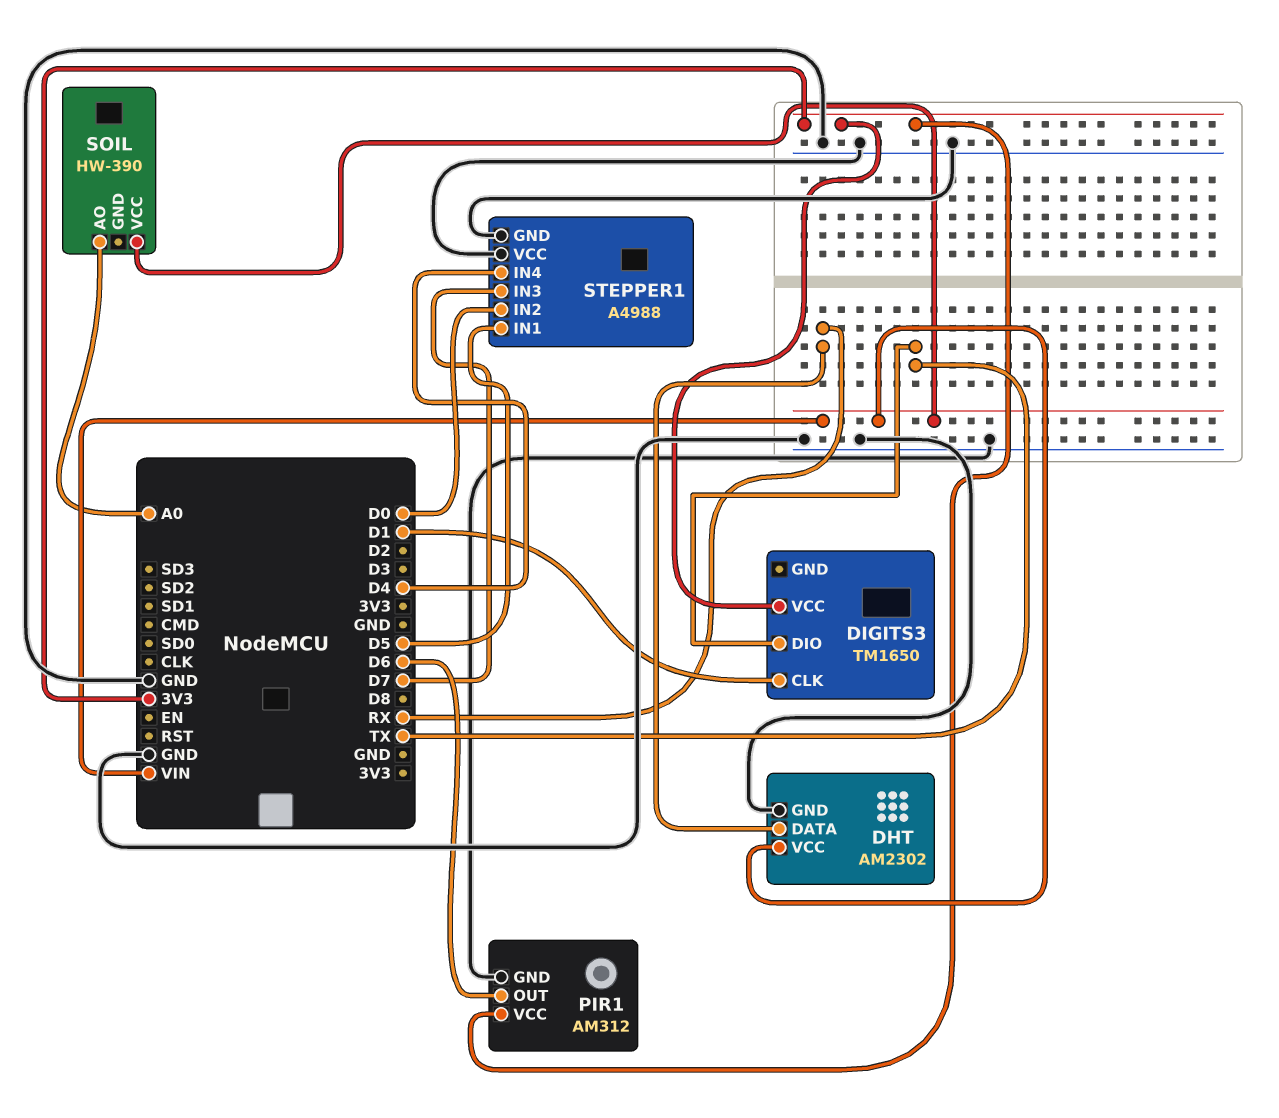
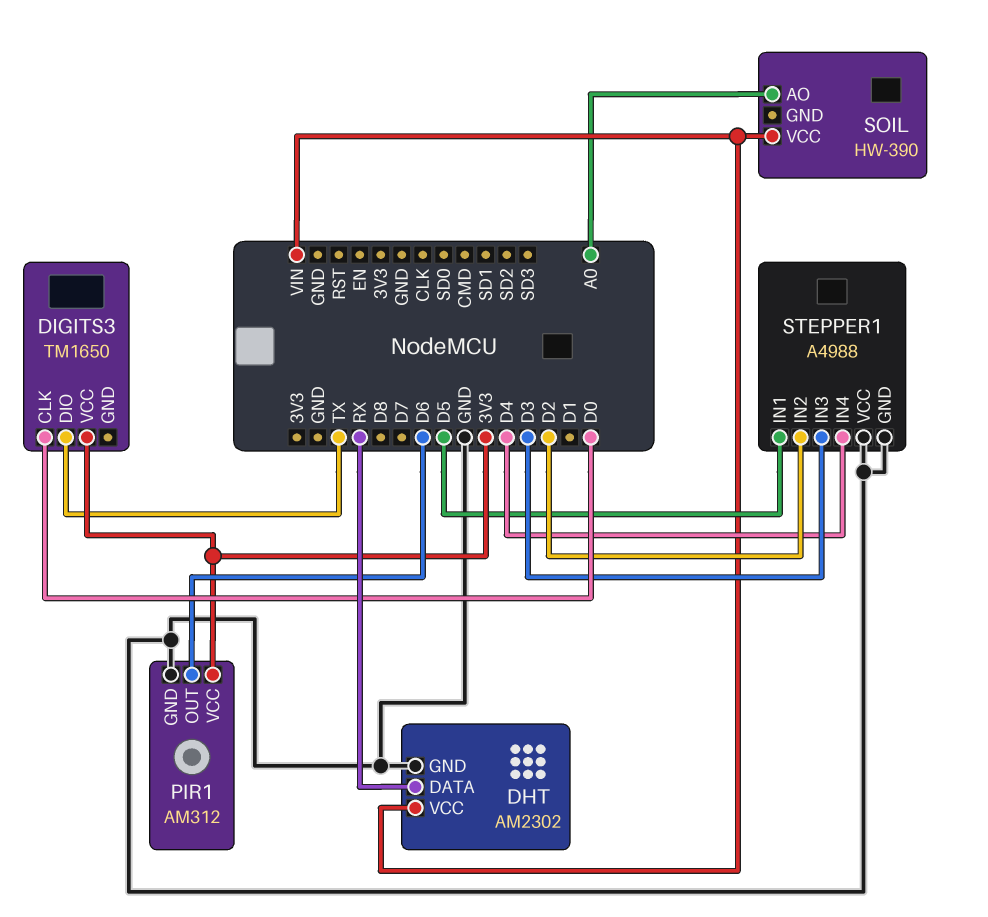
DIGITS3 pin CLK: D1 -> D0
STEPPER1 pin IN2: D0 -> D2
STEPPER1 pin IN3: D7 -> D3

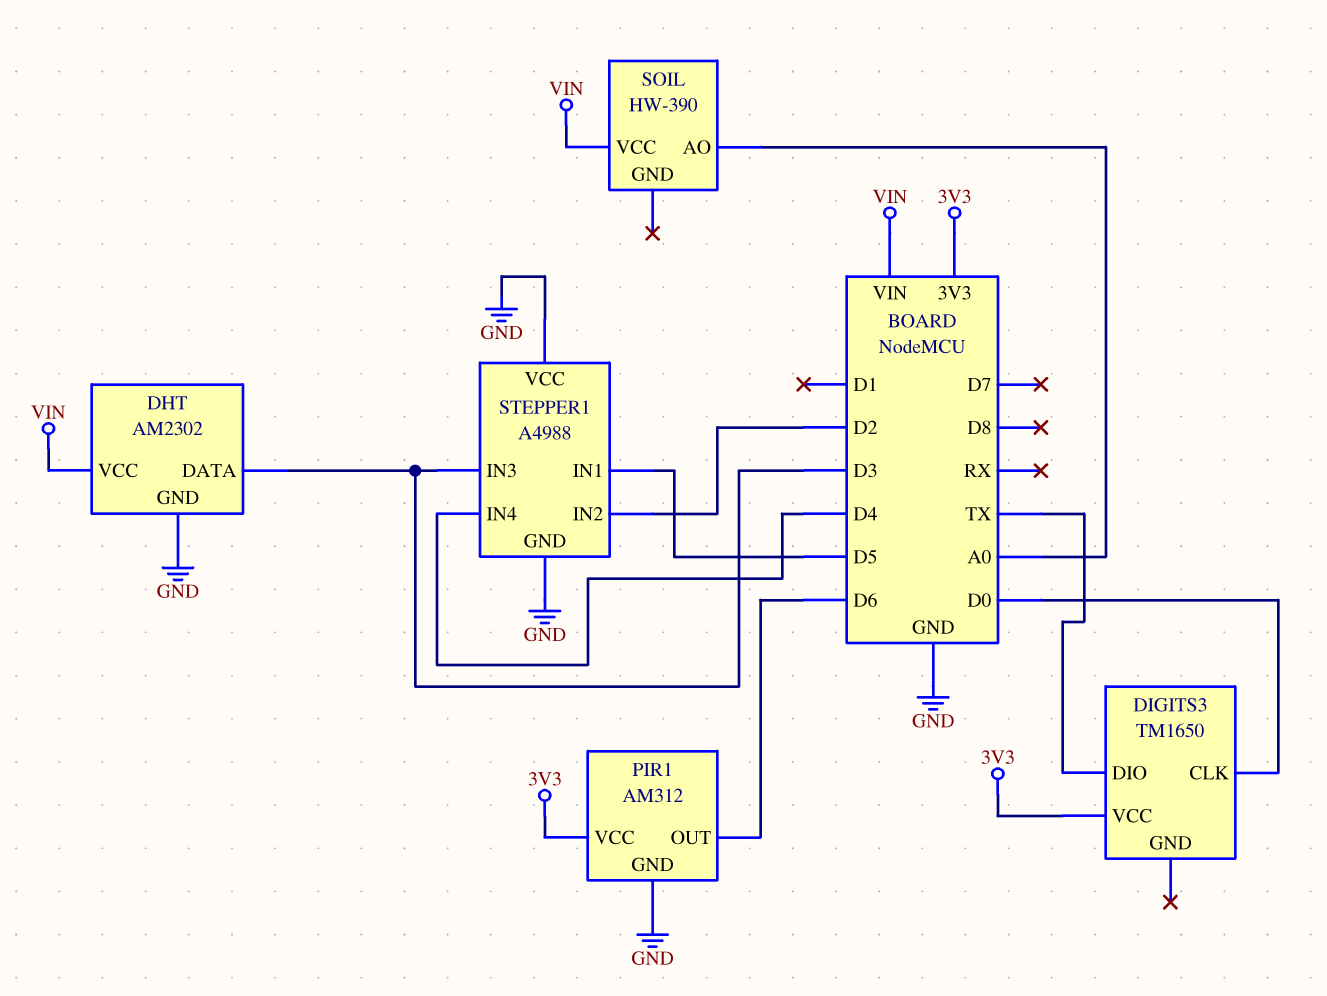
DHT pin DATA: RX -> D3

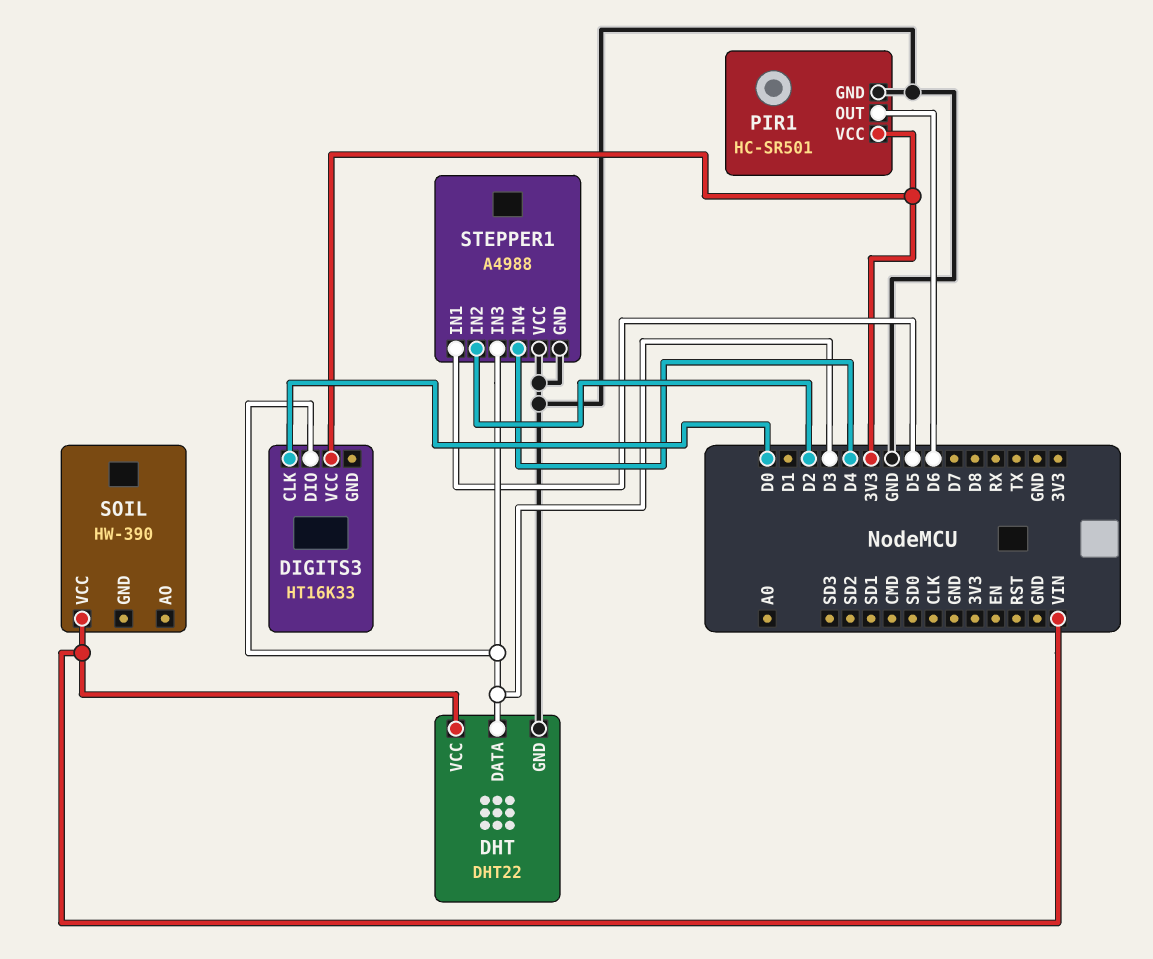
DHT: AM2302 -> DHT22
DIGITS3: TM1650 -> HT16K33
DIGITS3 pin DIO: TX -> D3
PIR1: AM312 -> HC-SR501
SOIL pin AO: A0 -> none

